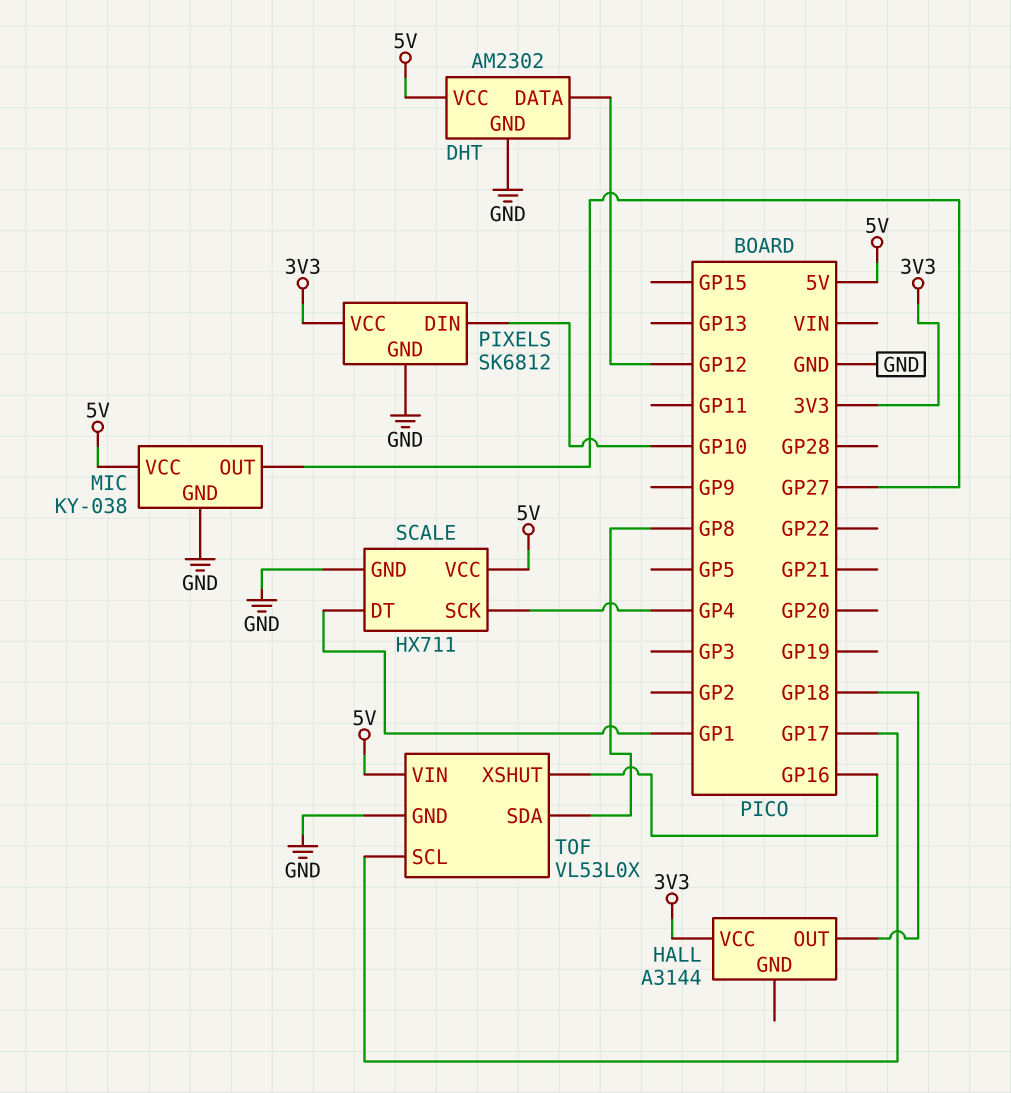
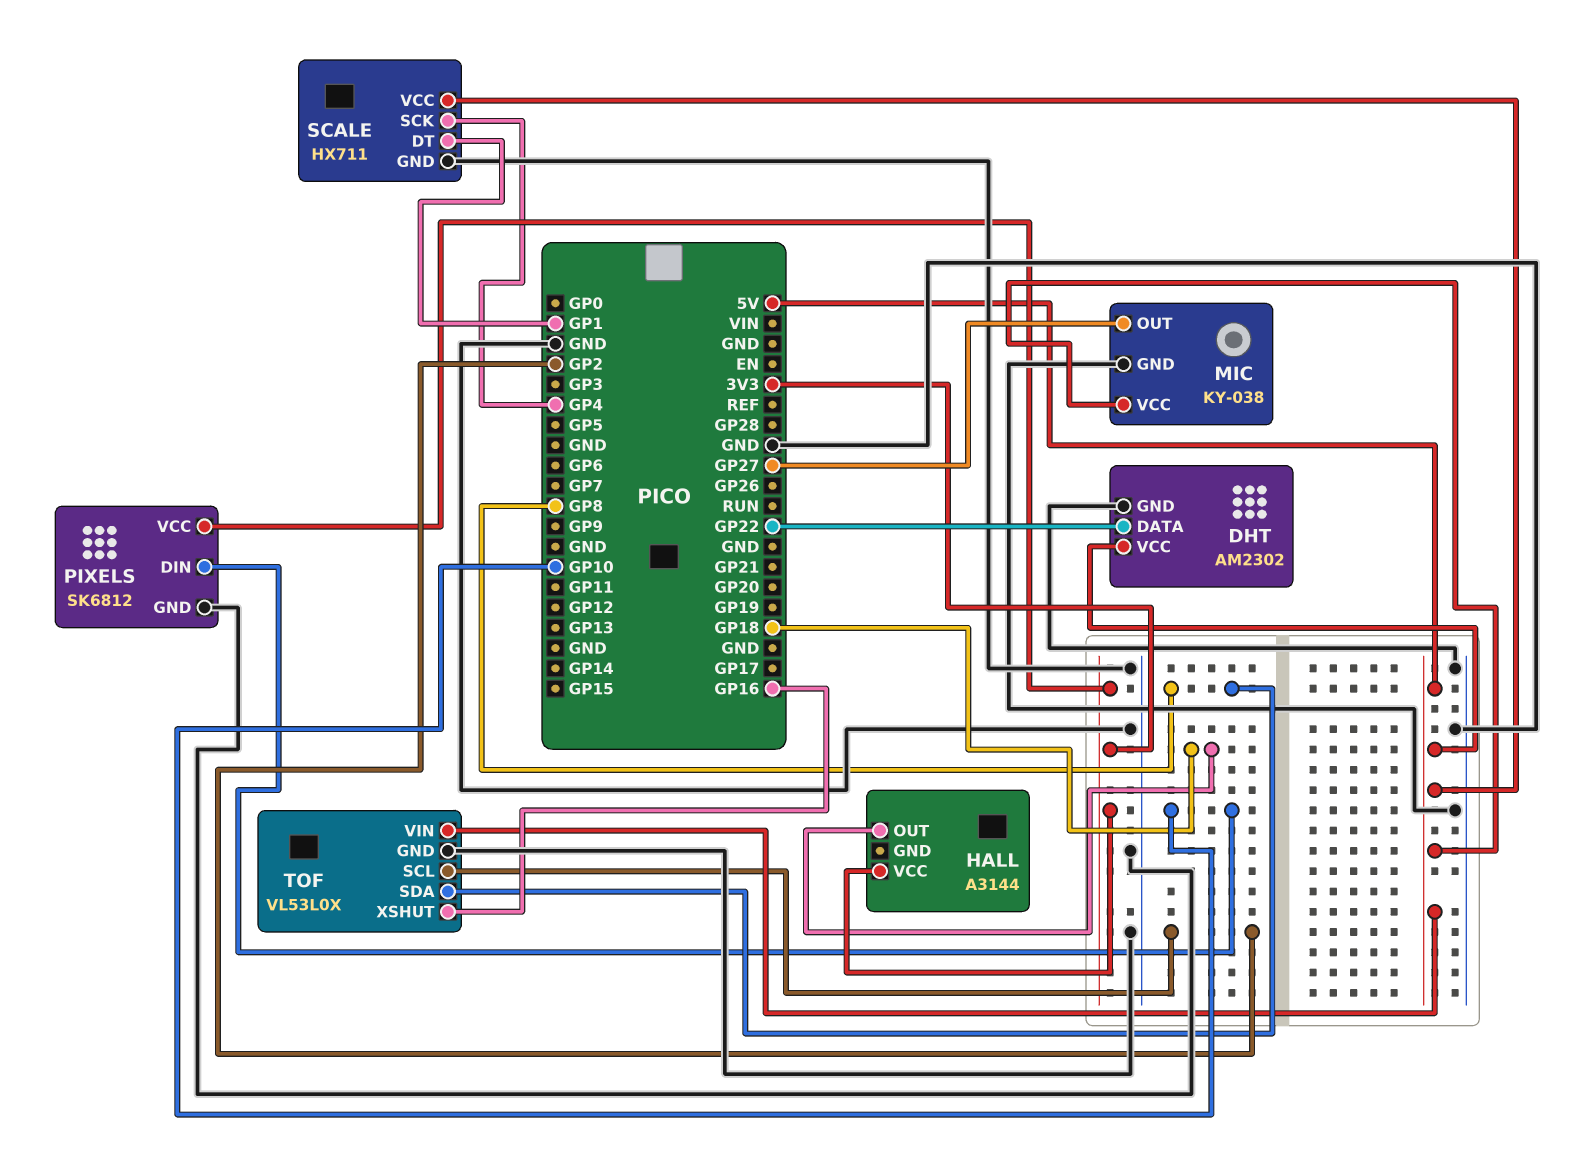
DHT pin DATA: GP12 -> GP22
TOF pin SCL: GP17 -> GP2

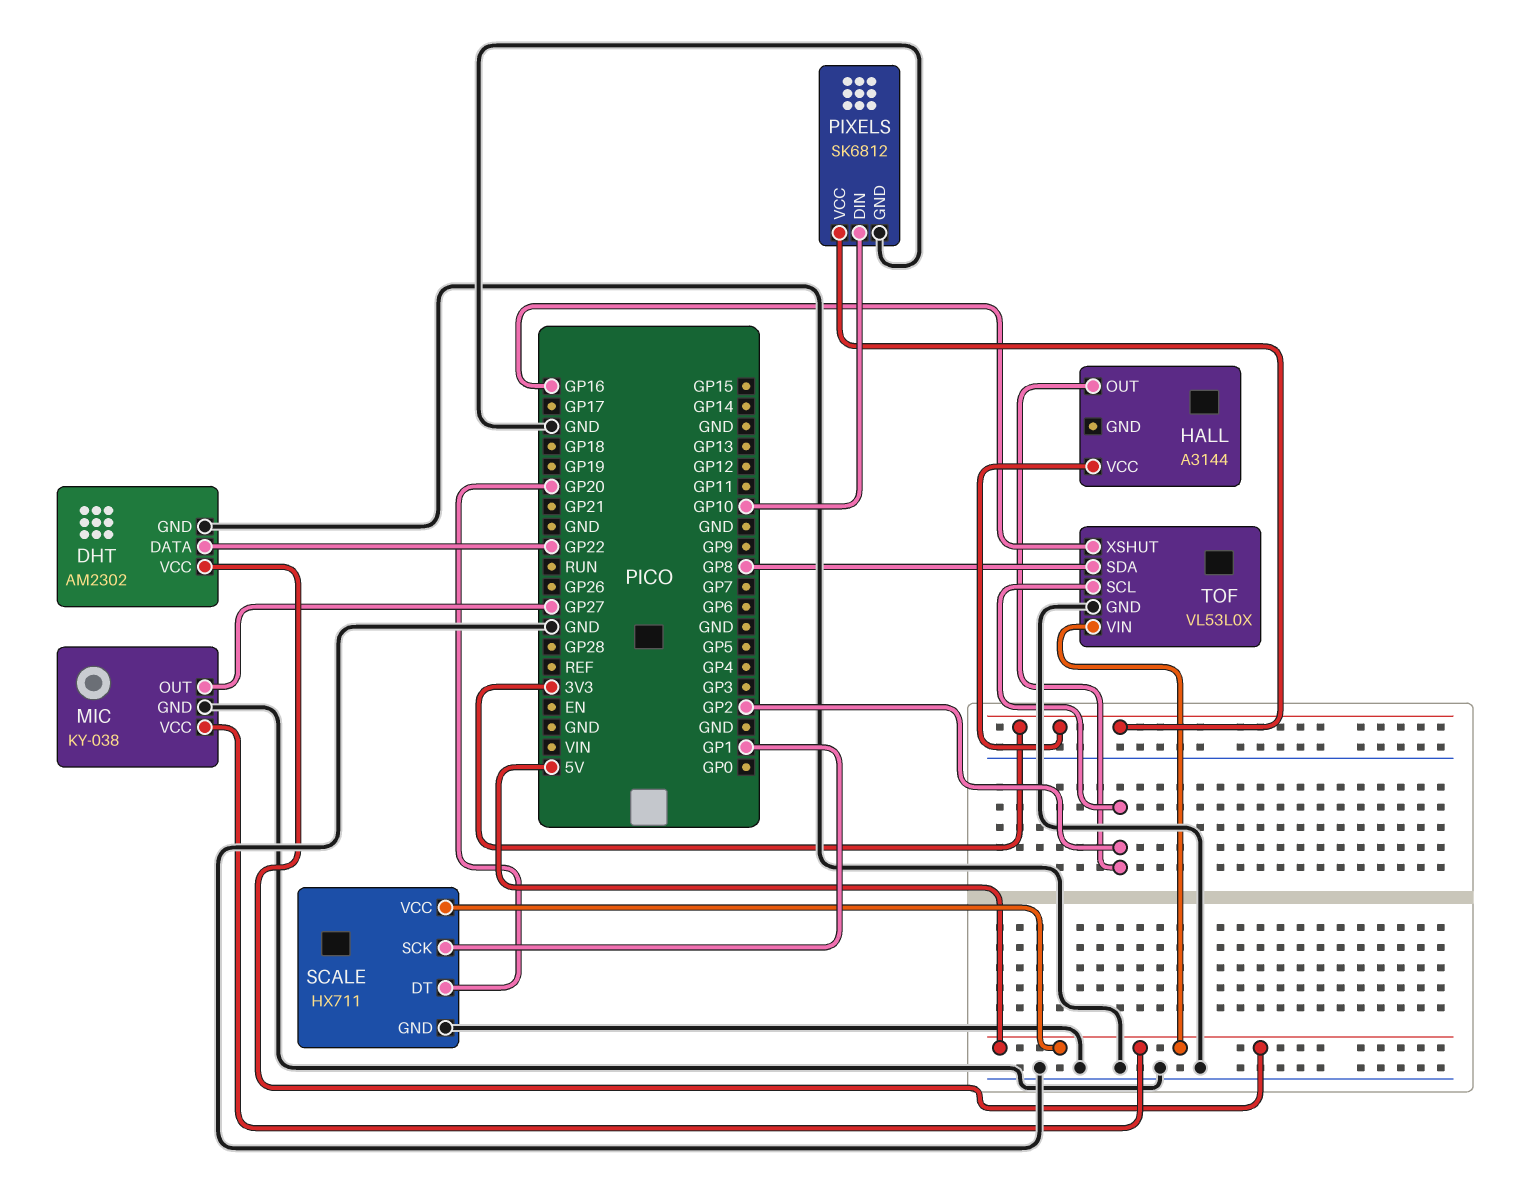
HALL pin OUT: GP18 -> GP2
SCALE pin DT: GP1 -> GP20
SCALE pin SCK: GP4 -> GP1

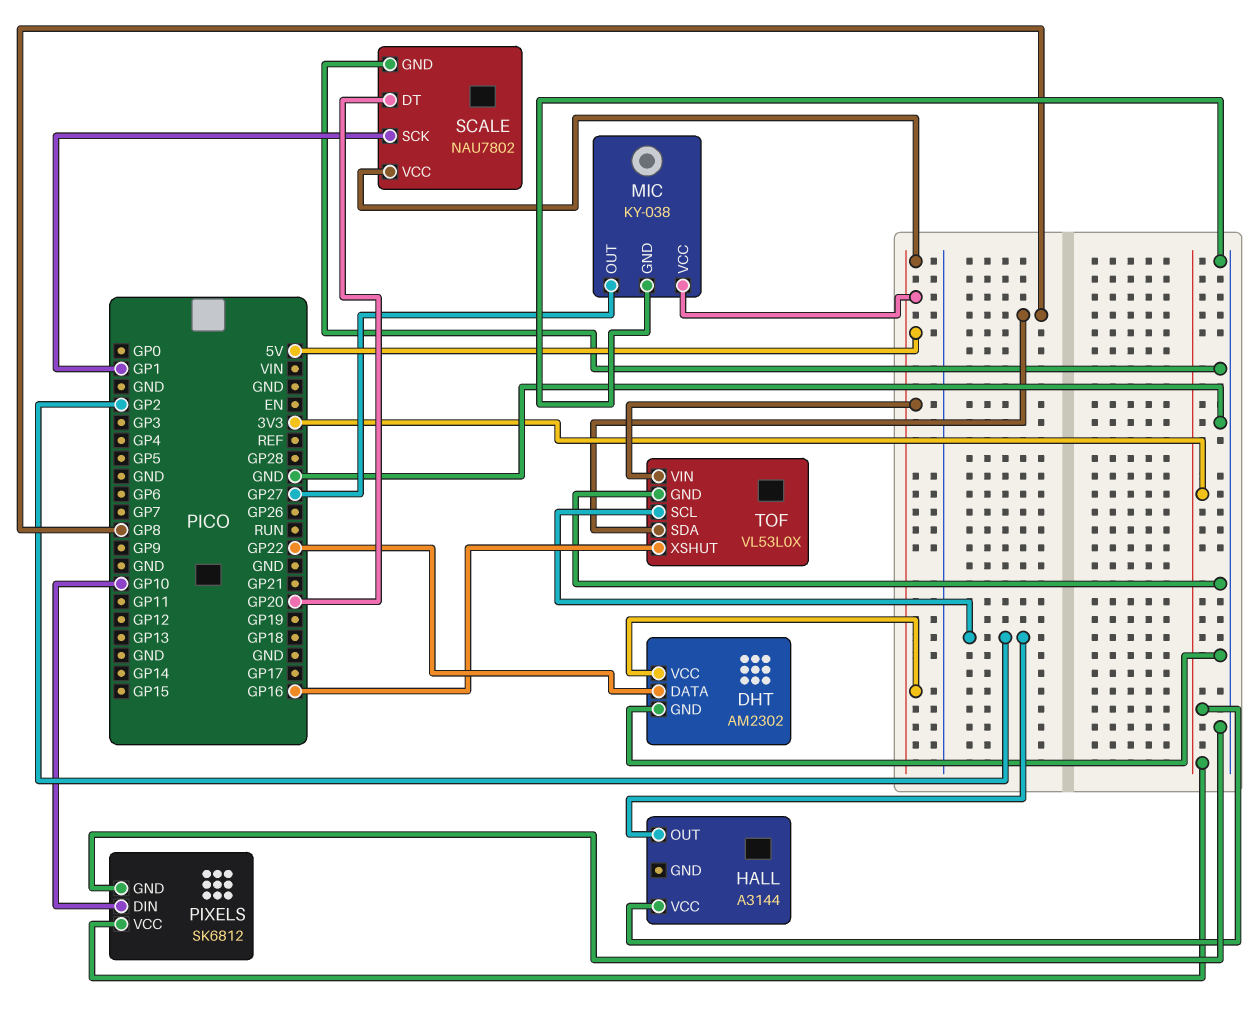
SCALE: HX711 -> NAU7802

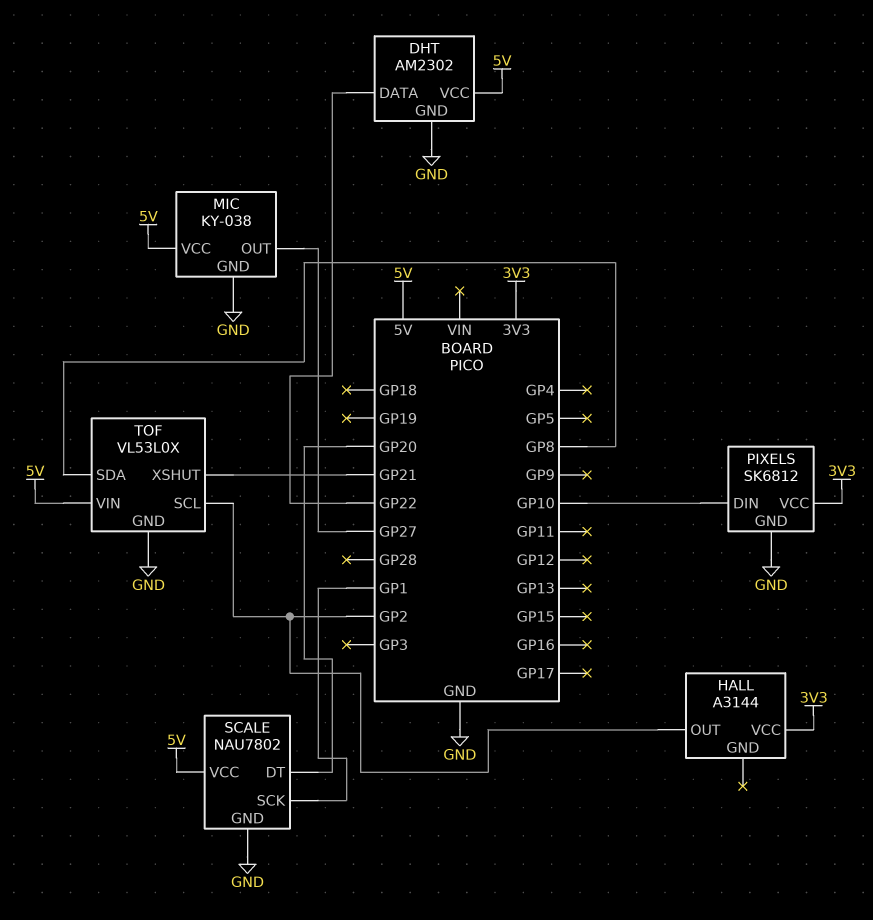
TOF pin XSHUT: GP16 -> GP21

